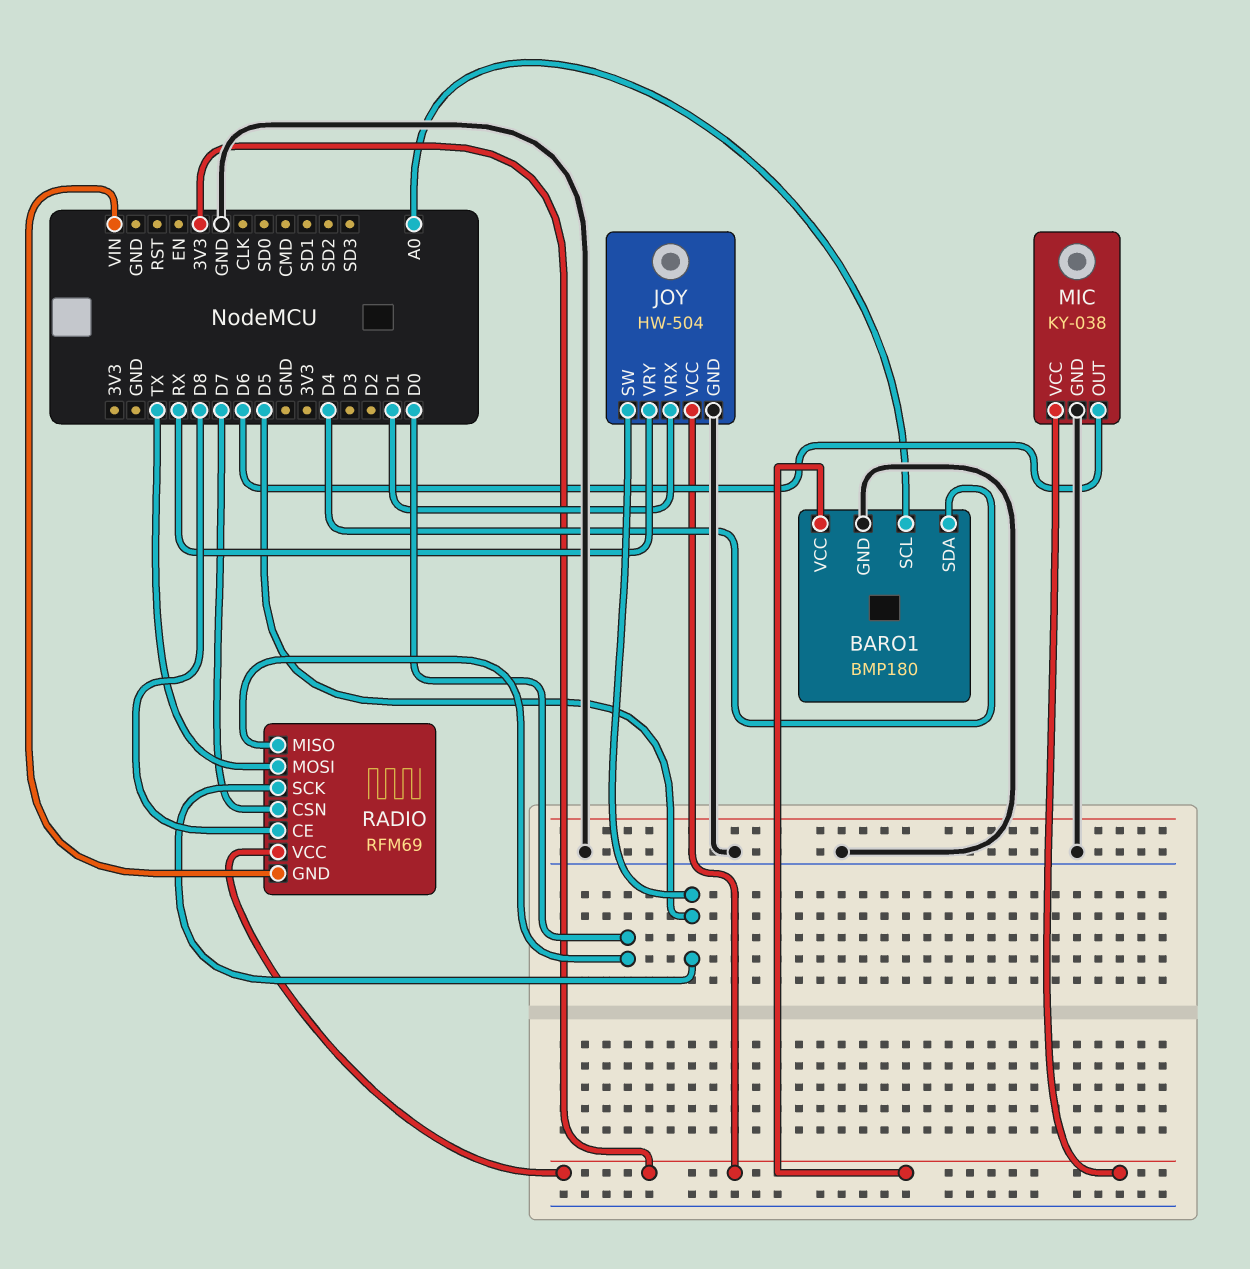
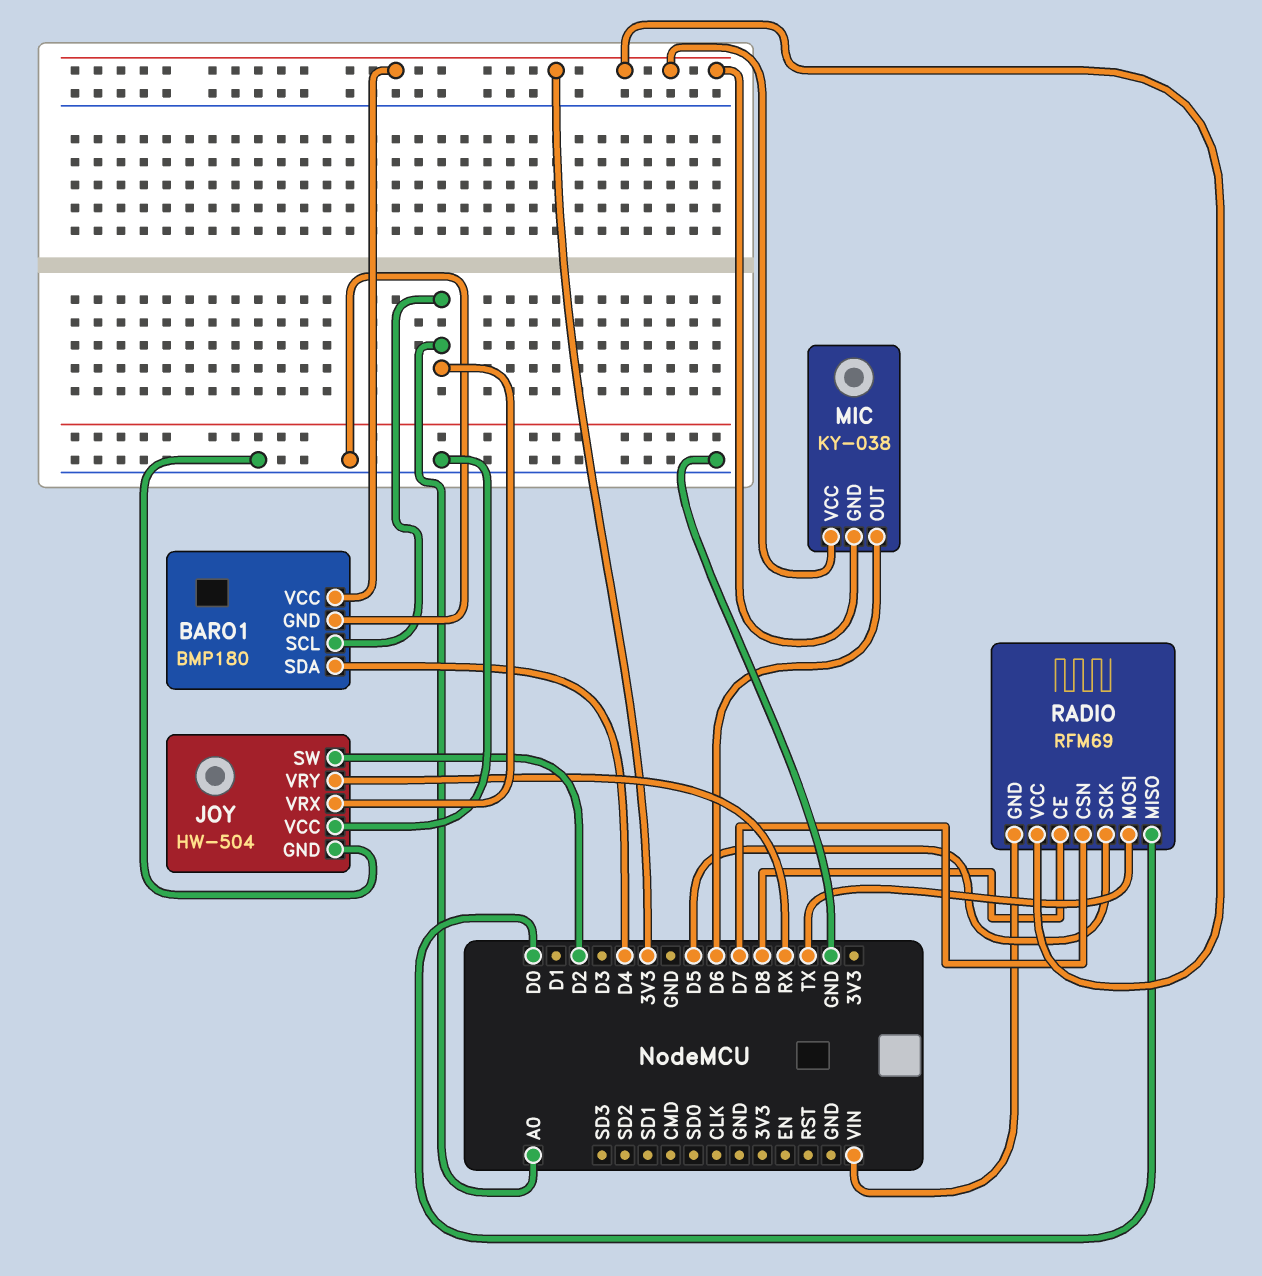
JOY pin SW: D5 -> D2
JOY pin VCC: 3V3 -> GND
JOY pin VRX: D1 -> A0
MIC pin GND: GND -> 3V3

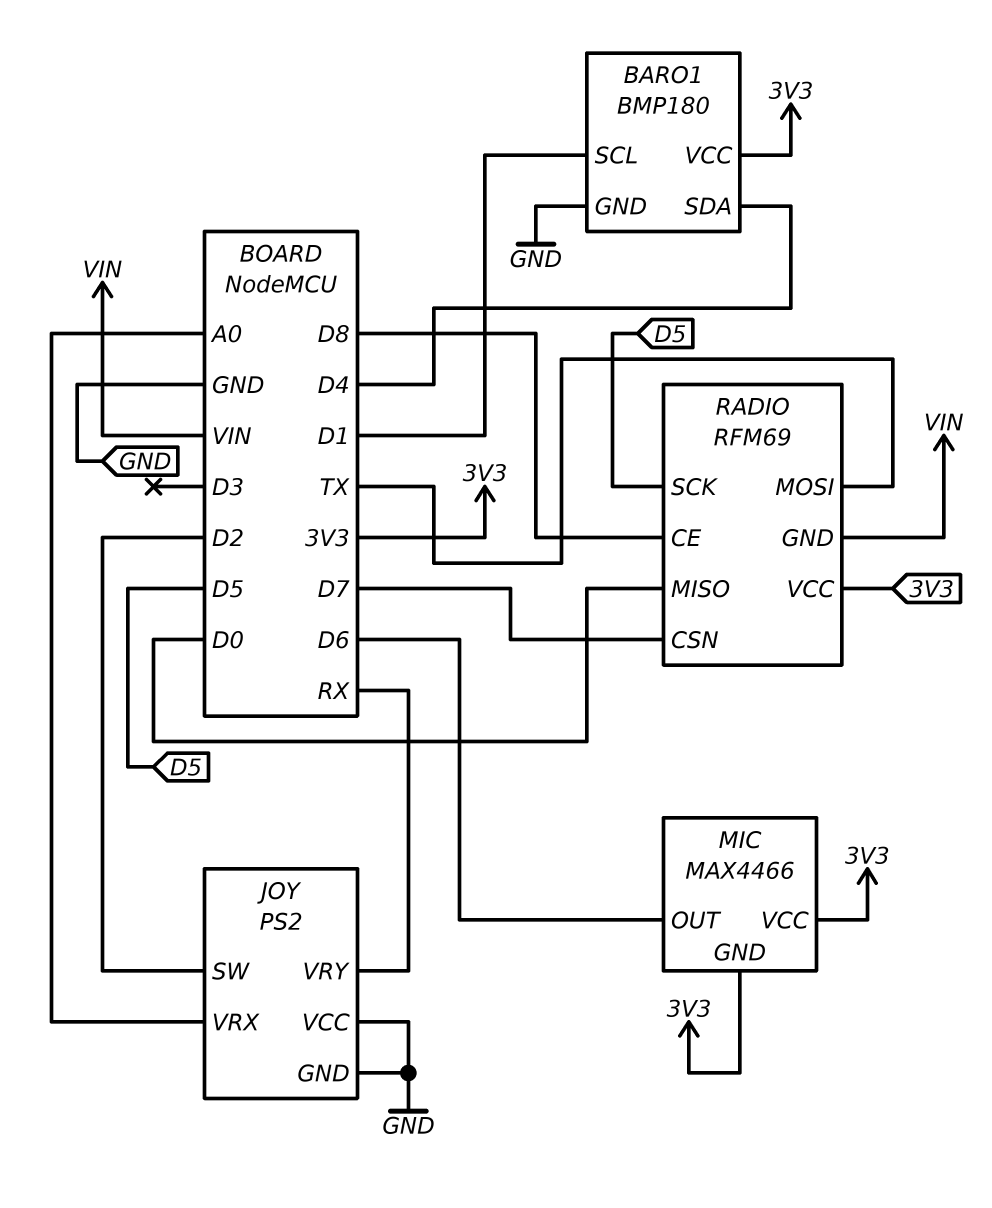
BARO1 pin SCL: A0 -> D1
JOY: HW-504 -> PS2
MIC: KY-038 -> MAX4466

